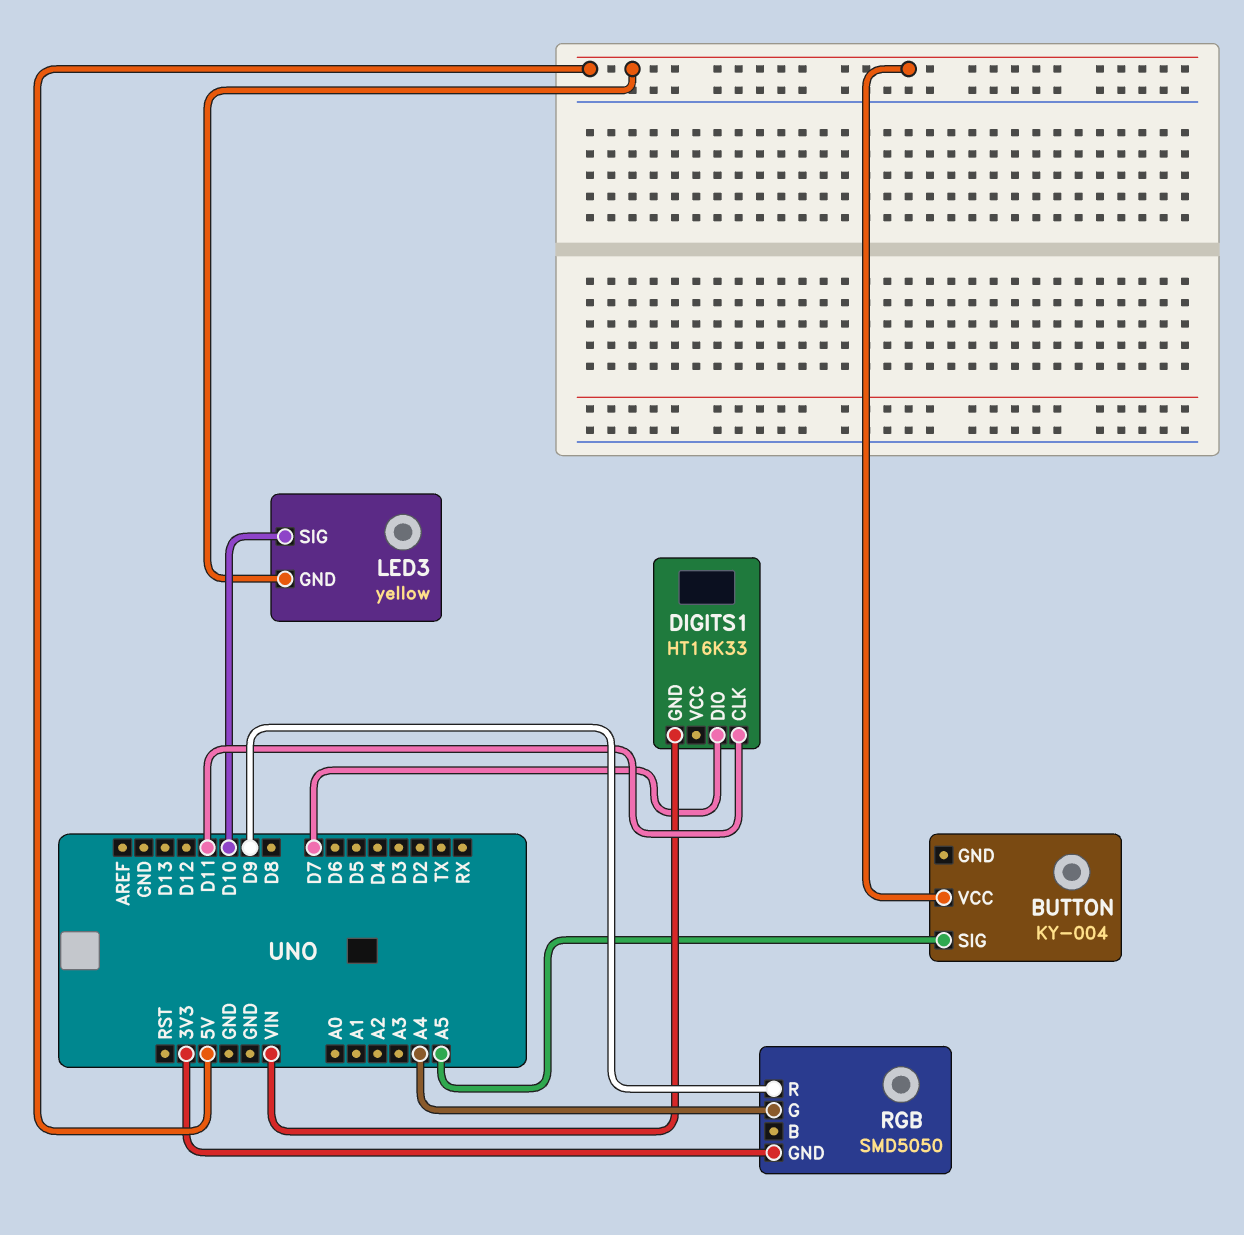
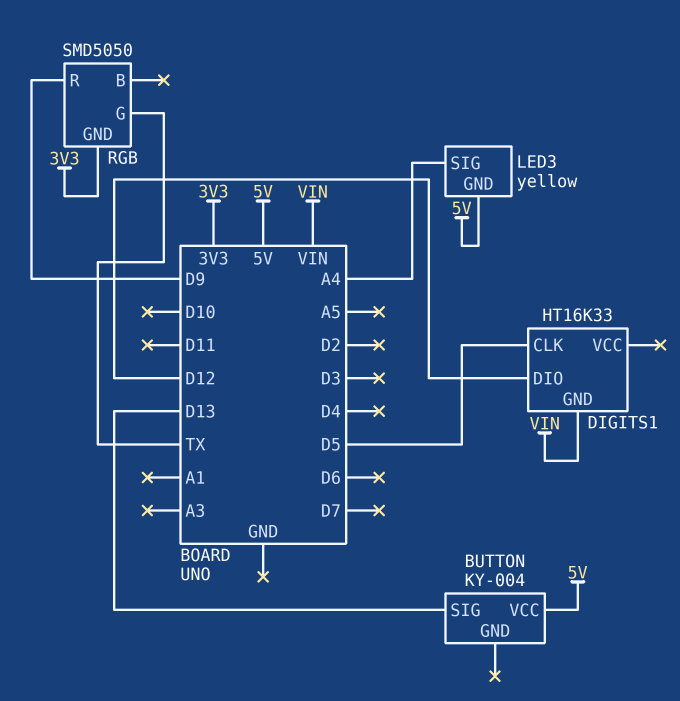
BUTTON pin SIG: A5 -> D13
DIGITS1 pin CLK: D11 -> D5
DIGITS1 pin DIO: D7 -> D12
LED3 pin SIG: D10 -> A4
RGB pin G: A4 -> TX

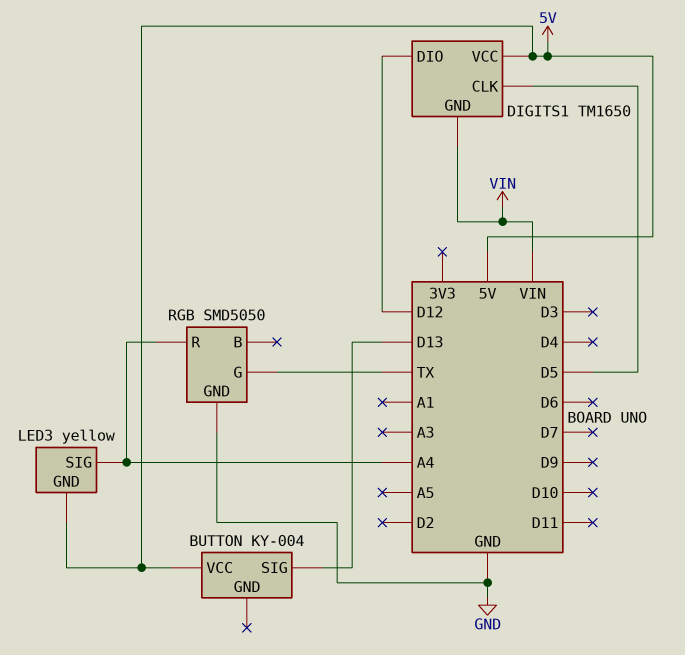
DIGITS1: HT16K33 -> TM1650
DIGITS1 pin VCC: none -> 5V
RGB pin GND: 3V3 -> GND
RGB pin R: D9 -> A4

